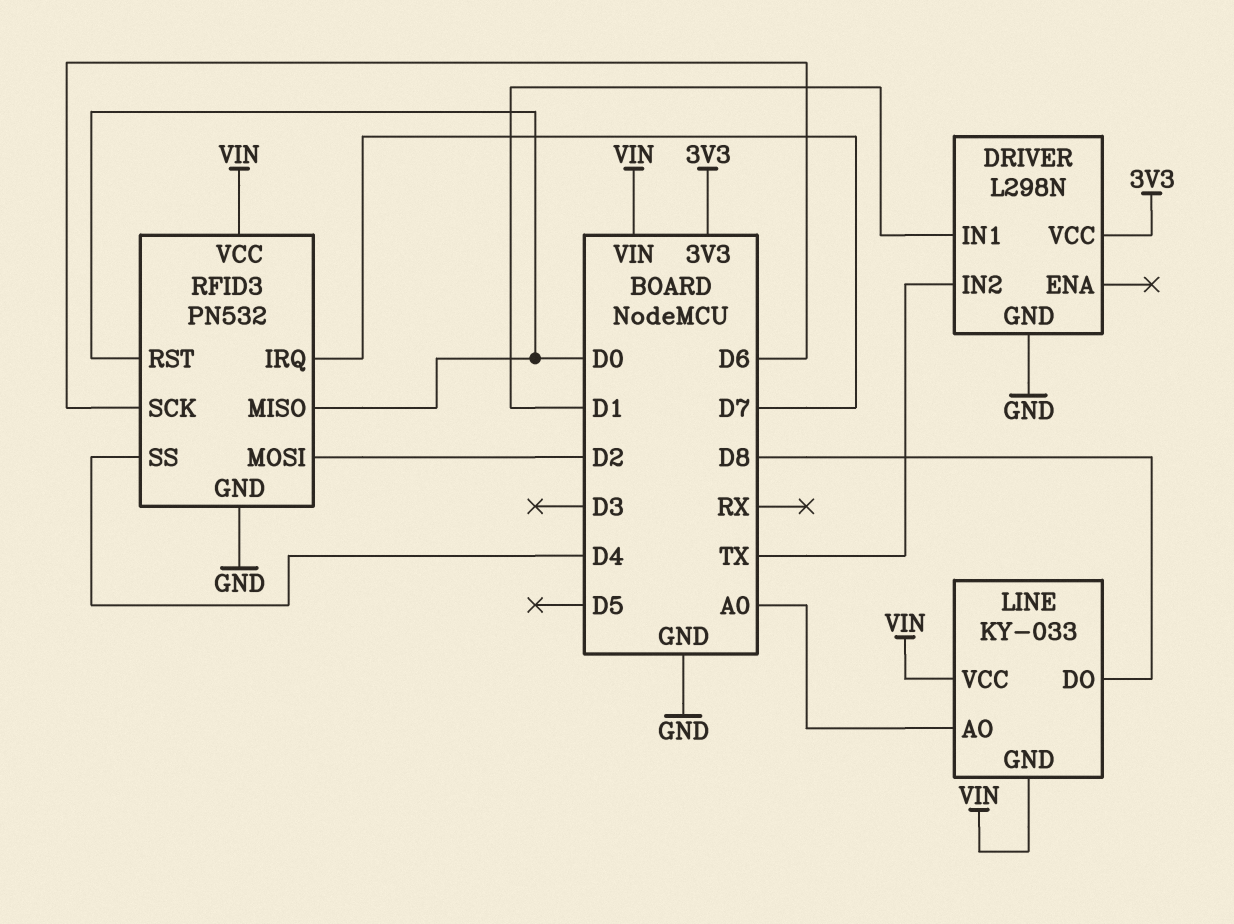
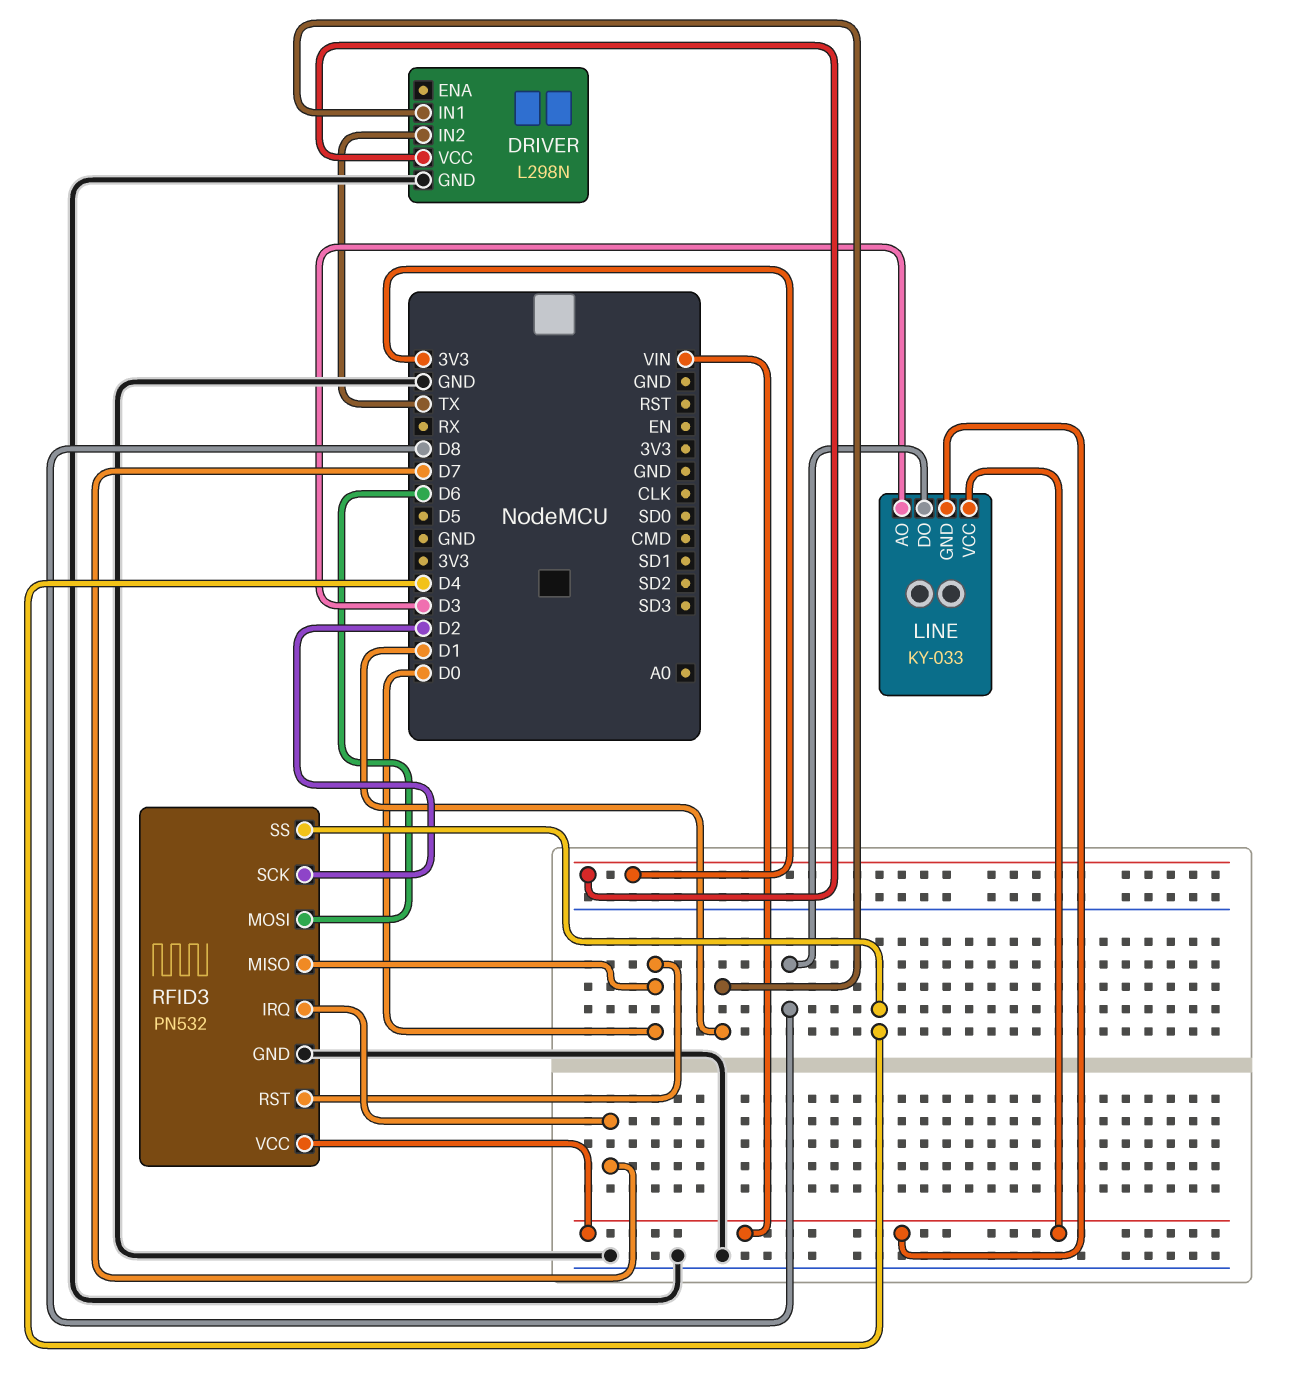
LINE pin AO: A0 -> D3
RFID3 pin MOSI: D2 -> D6
RFID3 pin SCK: D6 -> D2

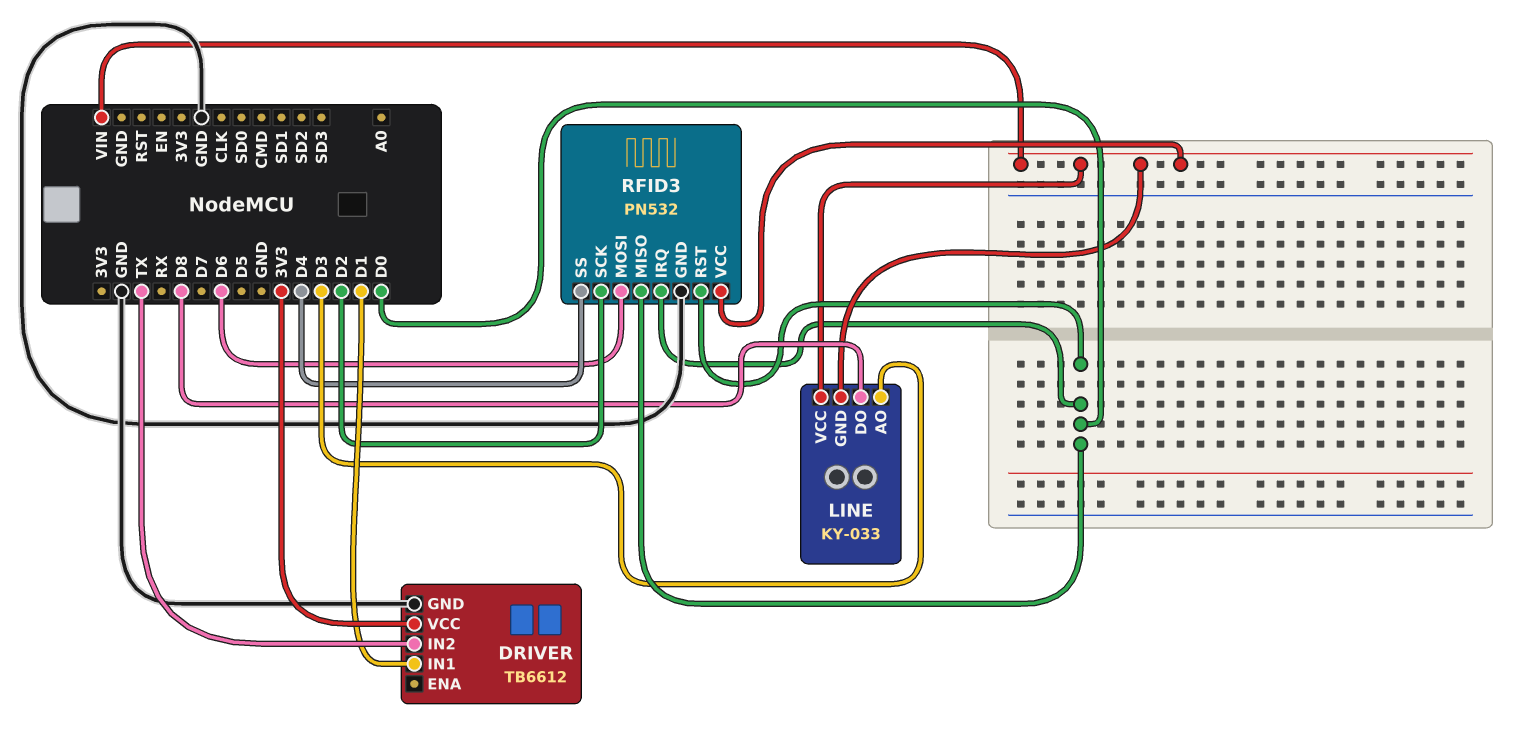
DRIVER: L298N -> TB6612
RFID3 pin IRQ: D7 -> D0

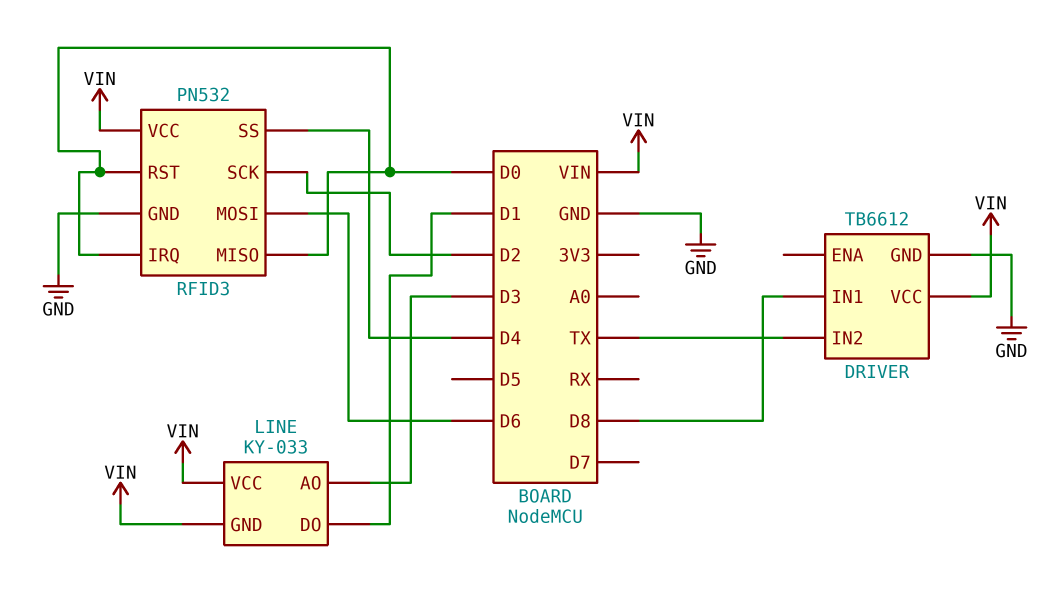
DRIVER pin IN1: D1 -> D8
DRIVER pin VCC: 3V3 -> VIN
LINE pin DO: D8 -> D1

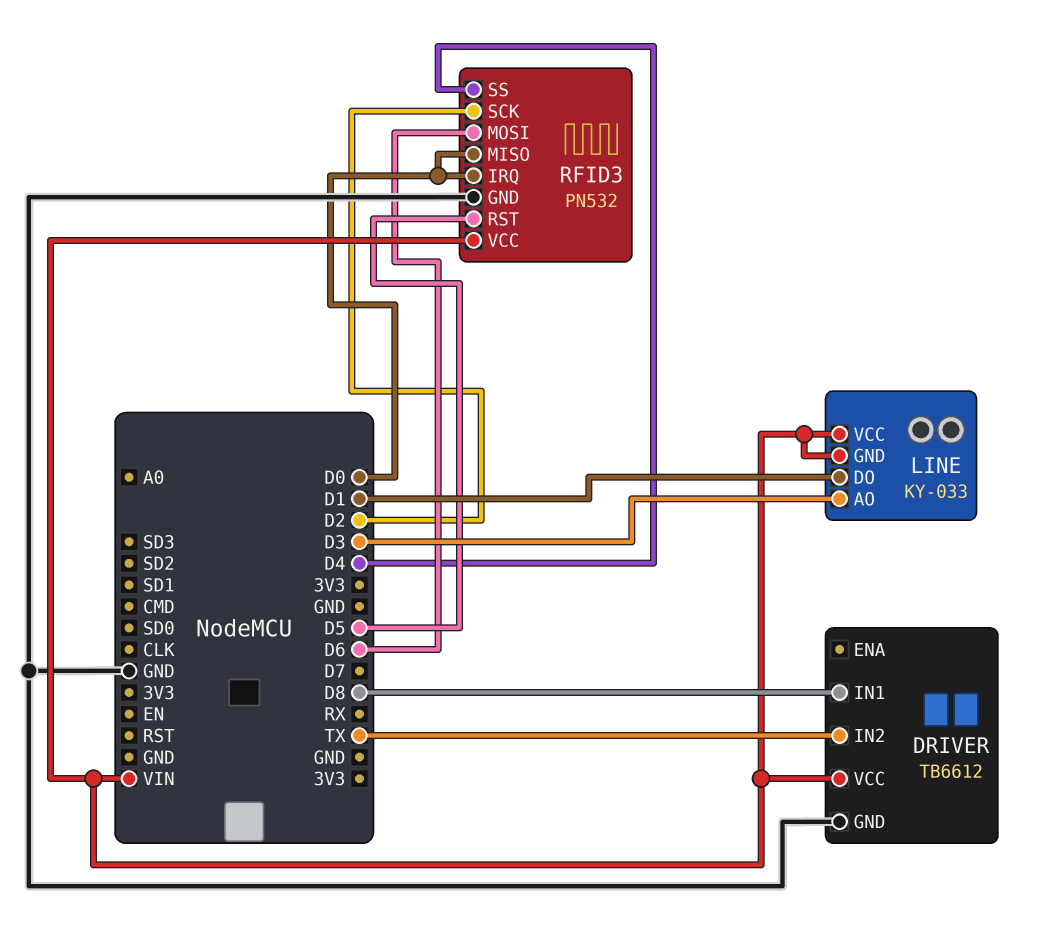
RFID3 pin RST: D0 -> D5

